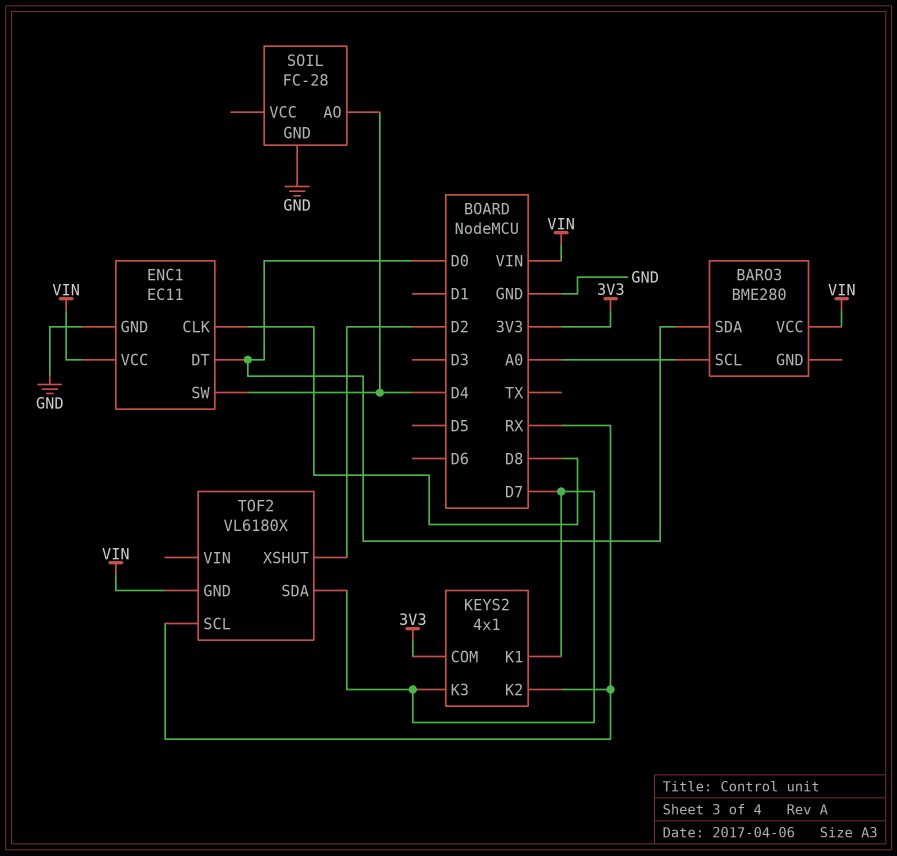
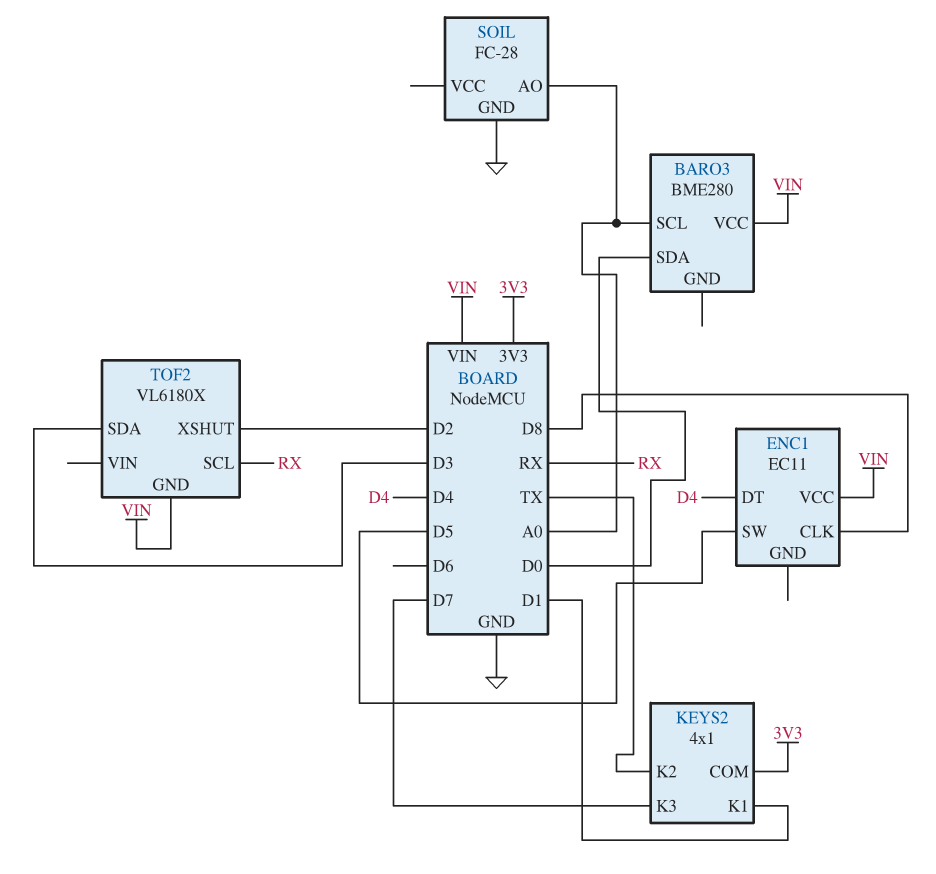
ENC1 pin DT: D0 -> D4
ENC1 pin GND: GND -> none
ENC1 pin SW: D4 -> D5
KEYS2 pin K1: D7 -> D1
KEYS2 pin K2: RX -> TX
SOIL pin AO: D4 -> A0
TOF2 pin SDA: D7 -> D3

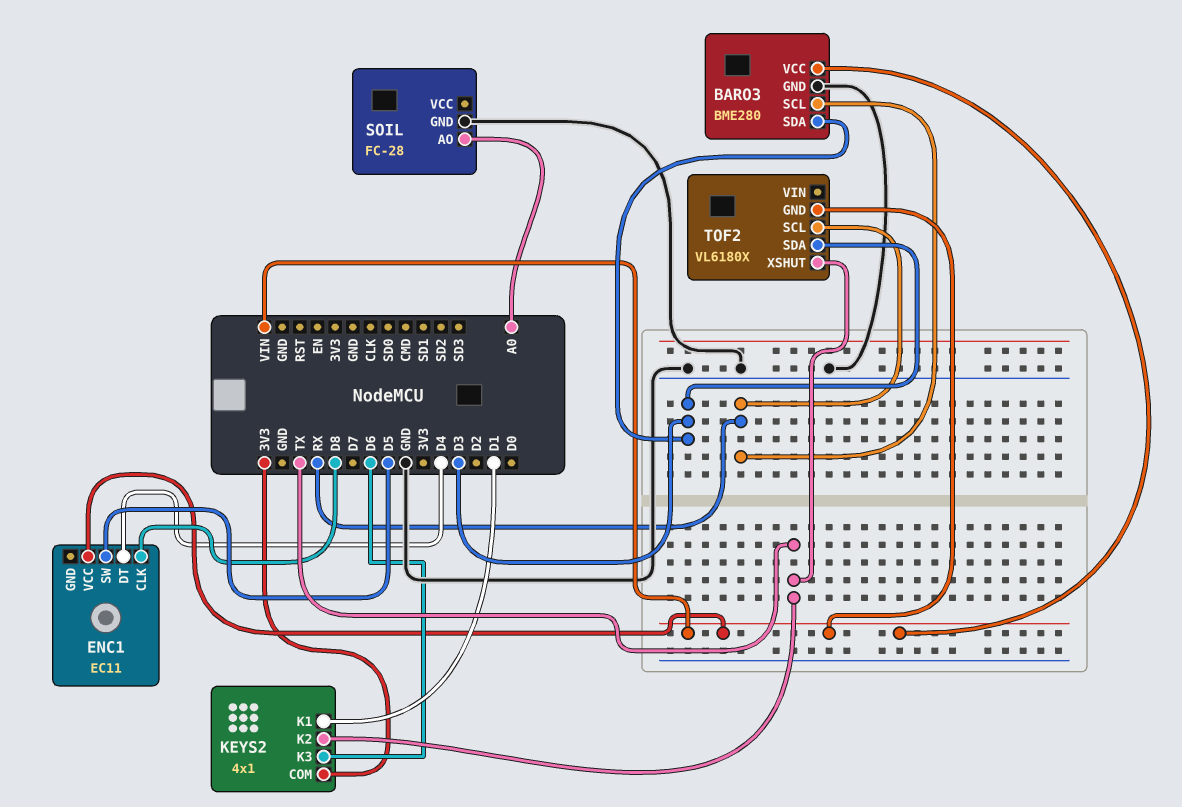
BARO3 pin GND: none -> GND
BARO3 pin SCL: A0 -> RX
BARO3 pin SDA: D0 -> D3
KEYS2 pin K3: D7 -> D6
TOF2 pin XSHUT: D2 -> TX

